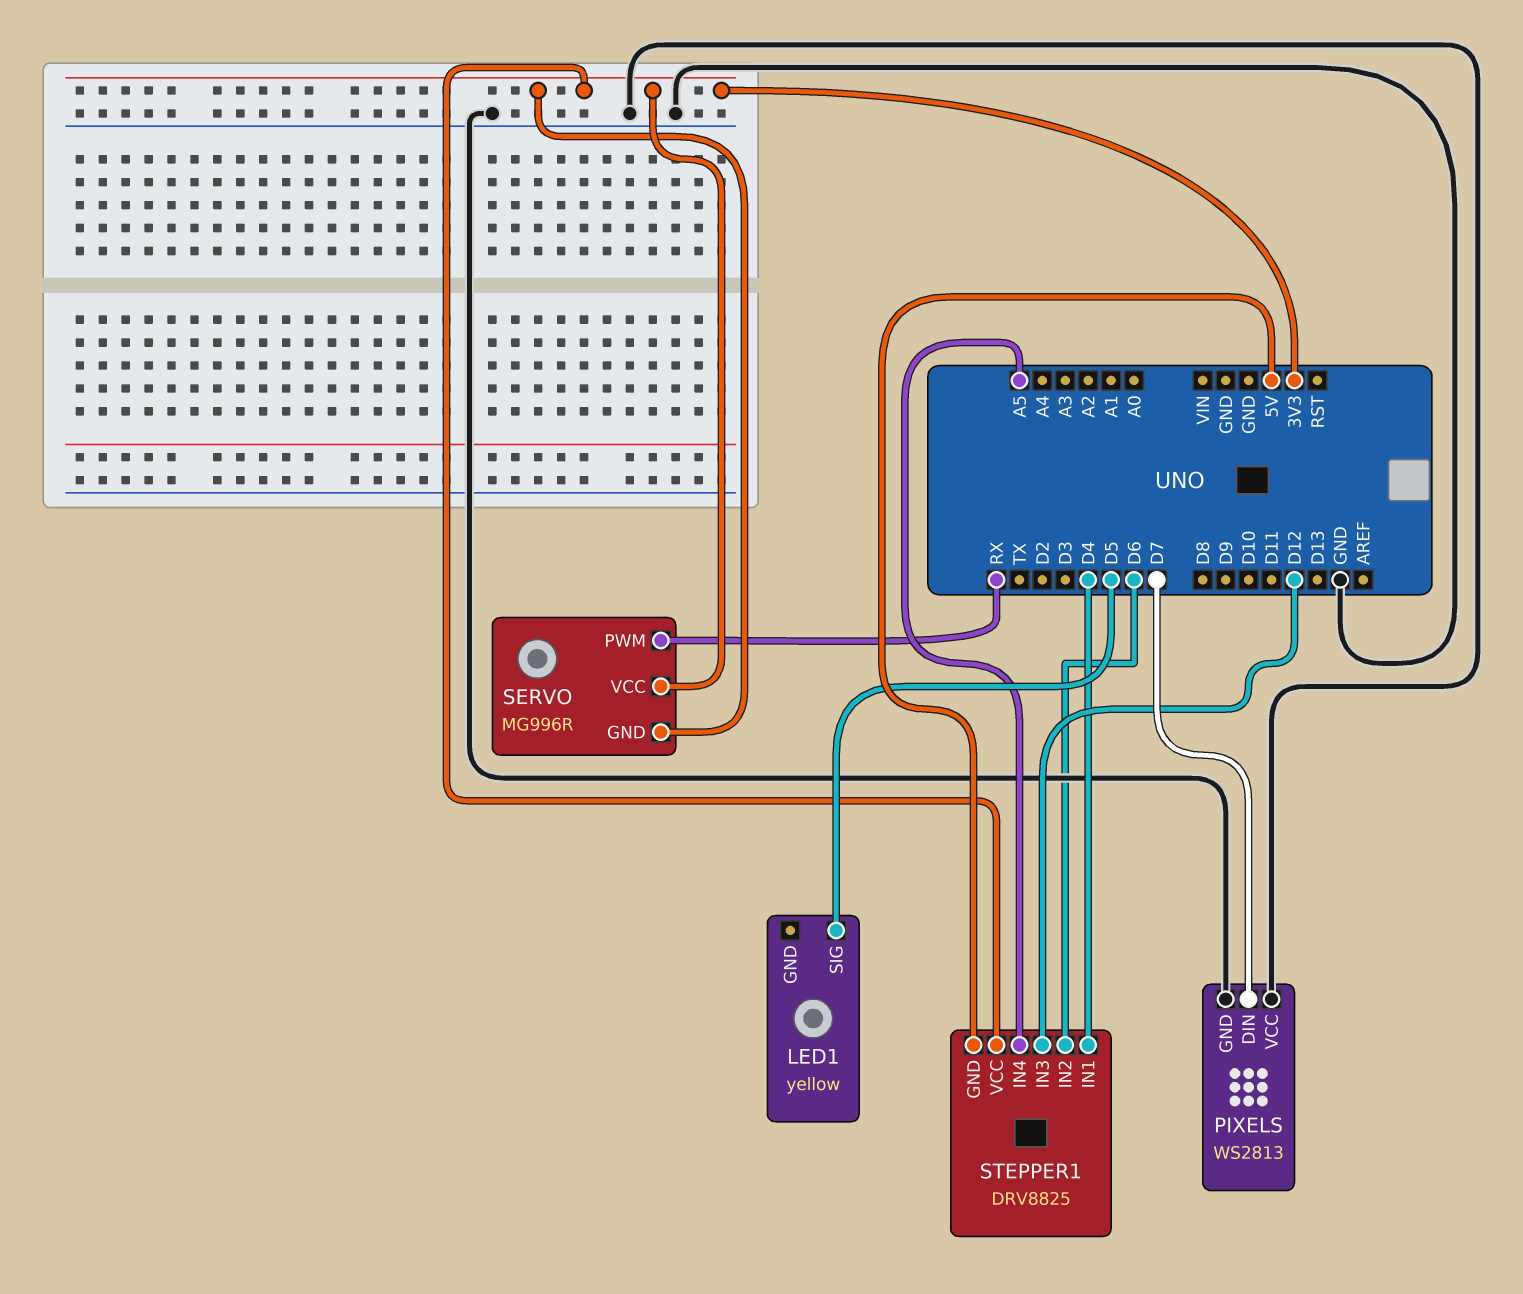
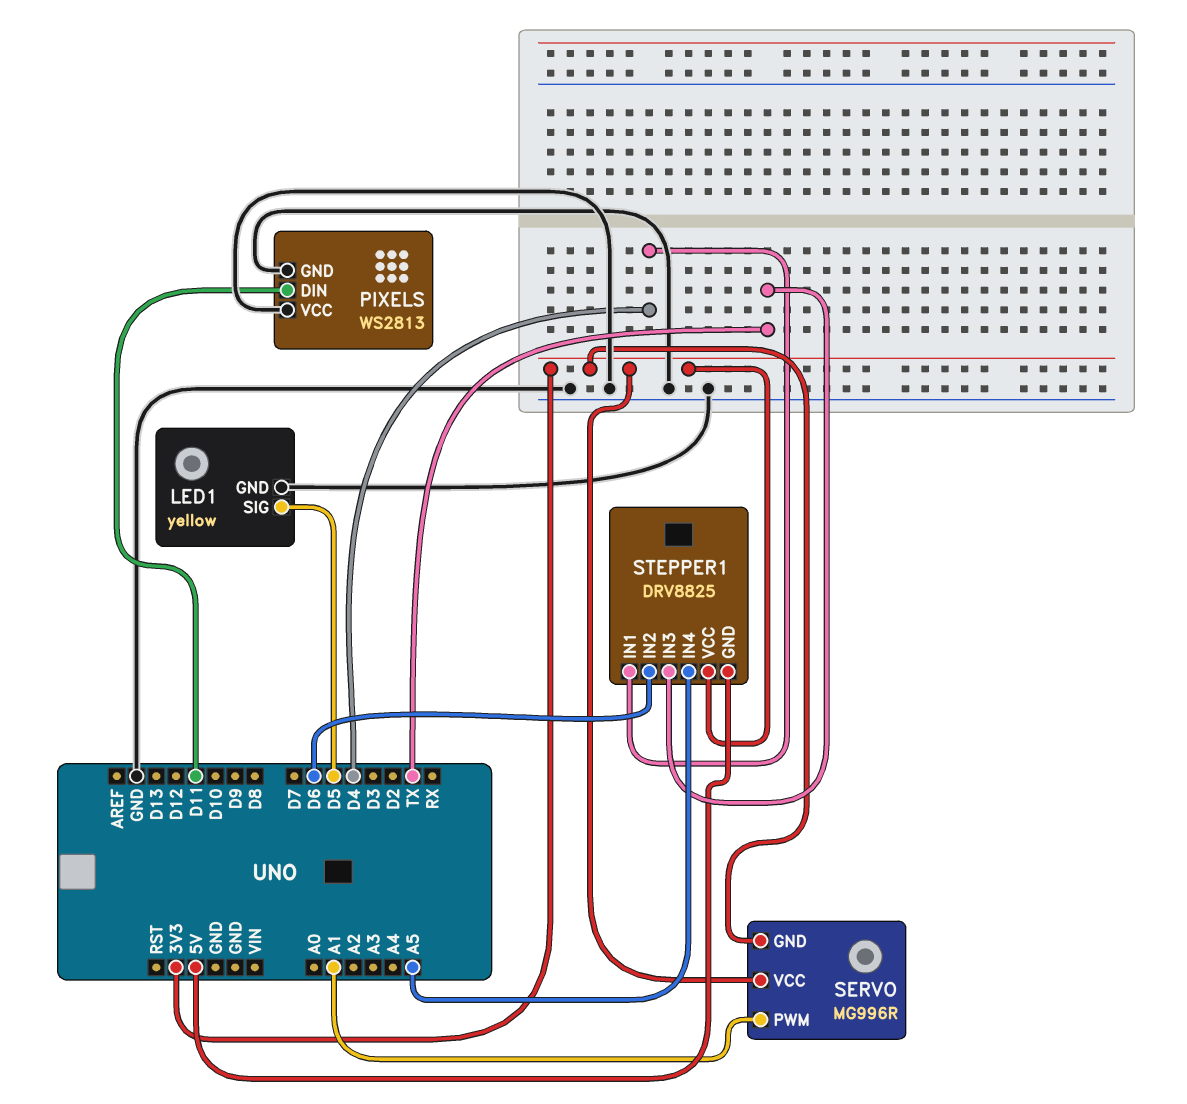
LED1 pin GND: none -> GND
PIXELS pin DIN: D7 -> D11
SERVO pin PWM: RX -> A1
STEPPER1 pin IN3: D12 -> TX

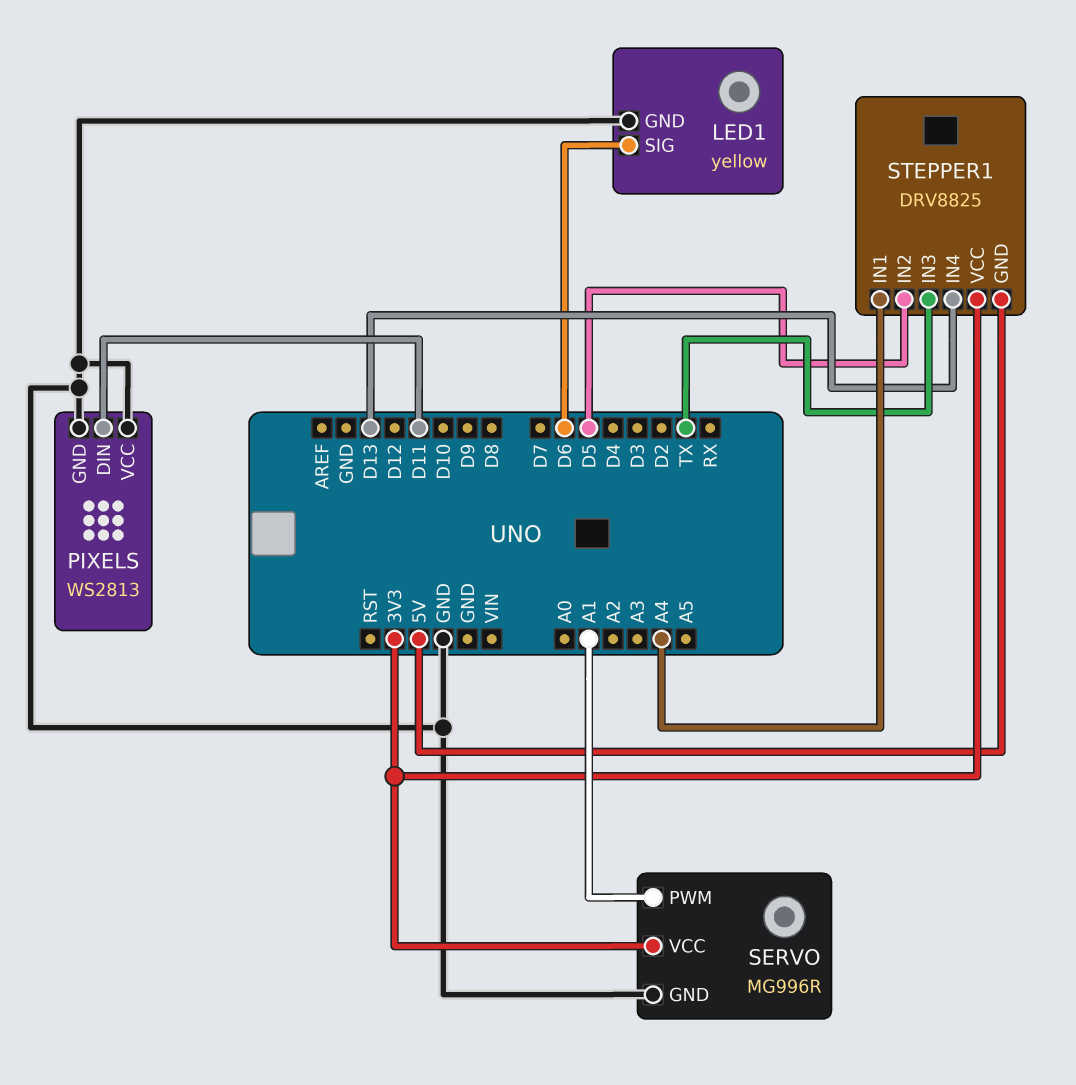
LED1 pin SIG: D5 -> D6
SERVO pin GND: 3V3 -> GND
STEPPER1 pin IN1: D4 -> A4
STEPPER1 pin IN2: D6 -> D5
STEPPER1 pin IN4: A5 -> D13

